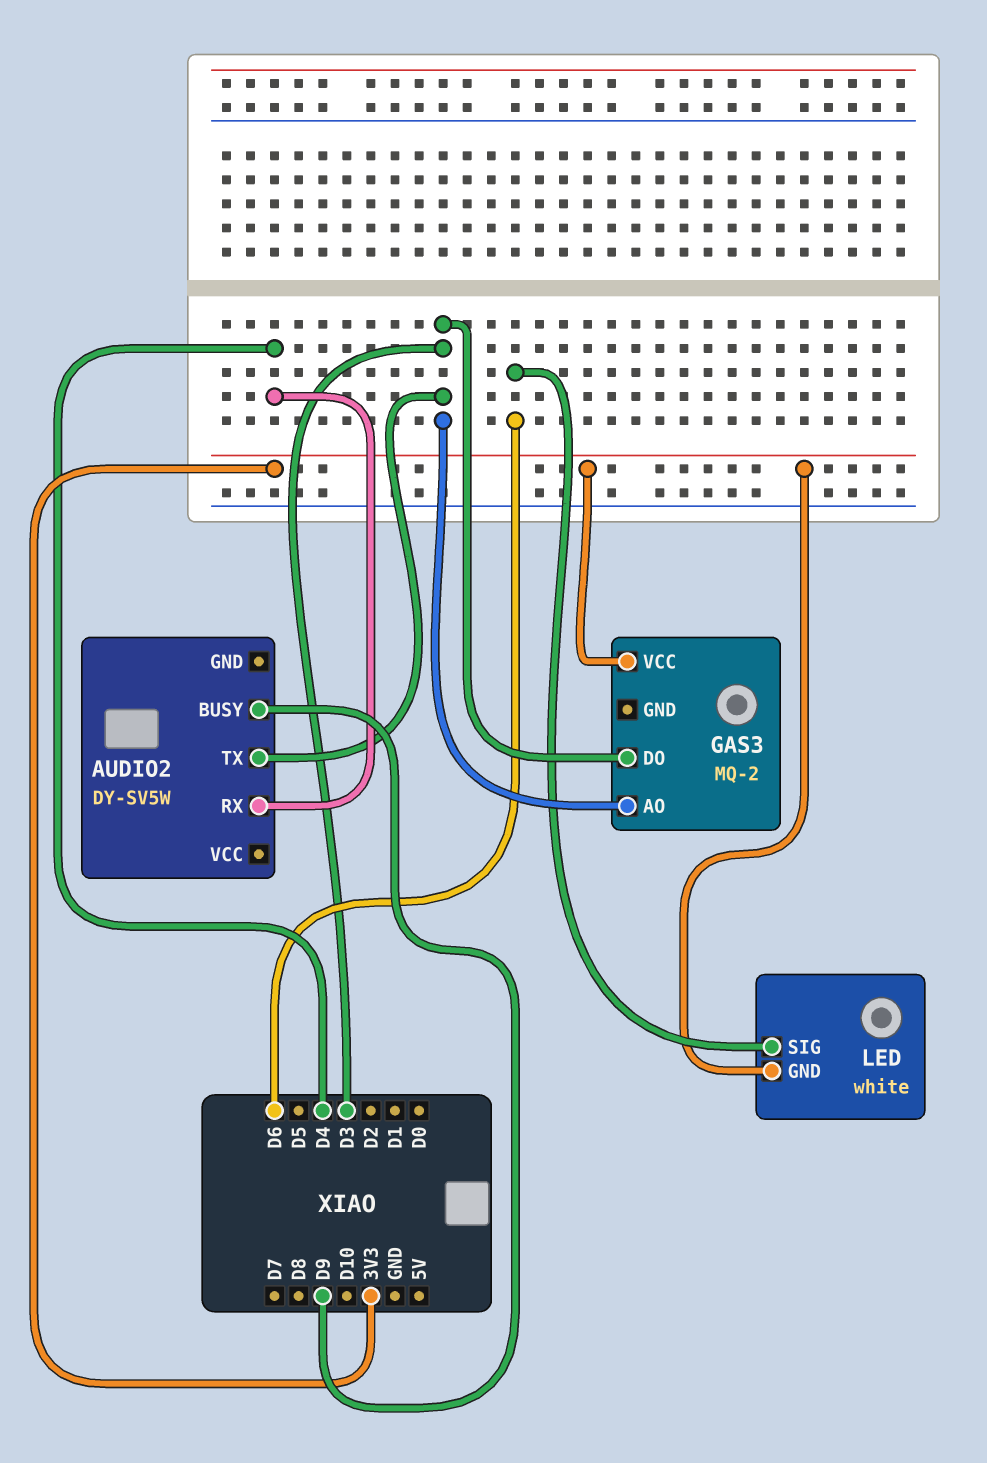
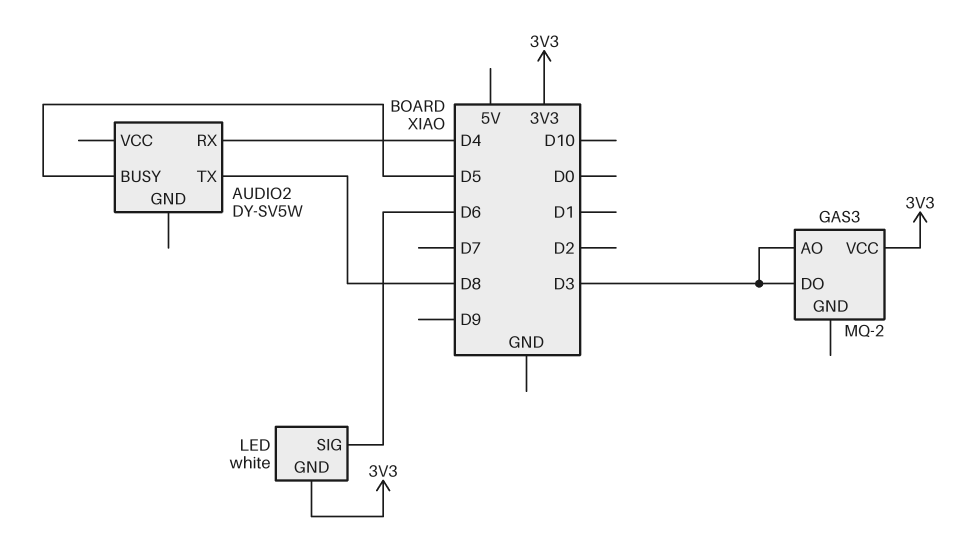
AUDIO2 pin BUSY: D9 -> D5
AUDIO2 pin TX: D3 -> D8

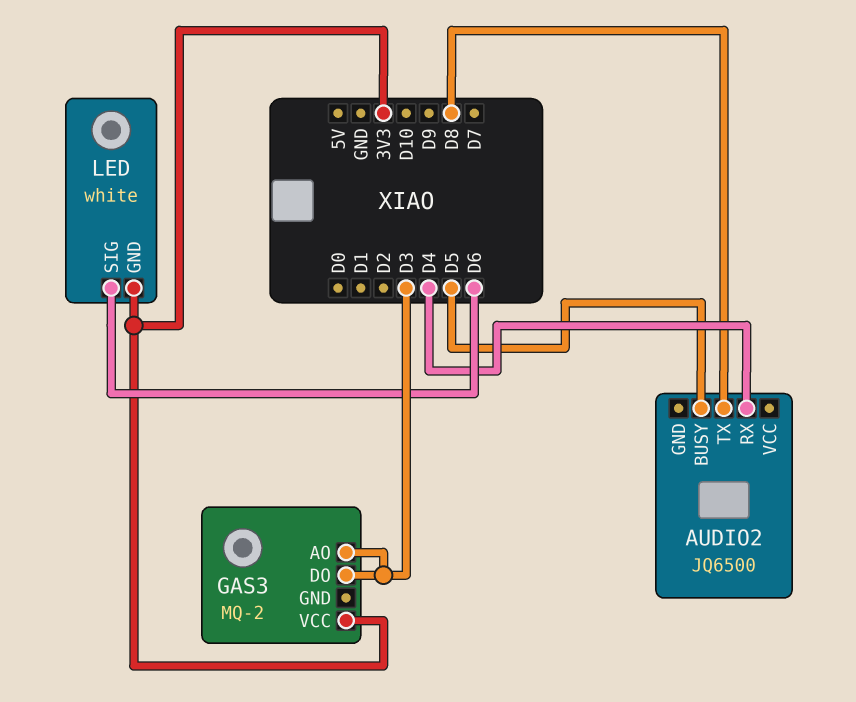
AUDIO2: DY-SV5W -> JQ6500

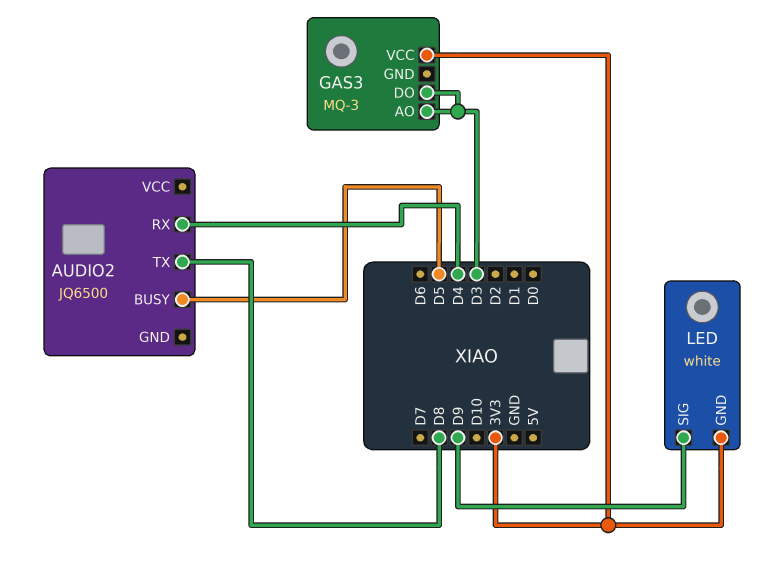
GAS3: MQ-2 -> MQ-3
LED pin SIG: D6 -> D9

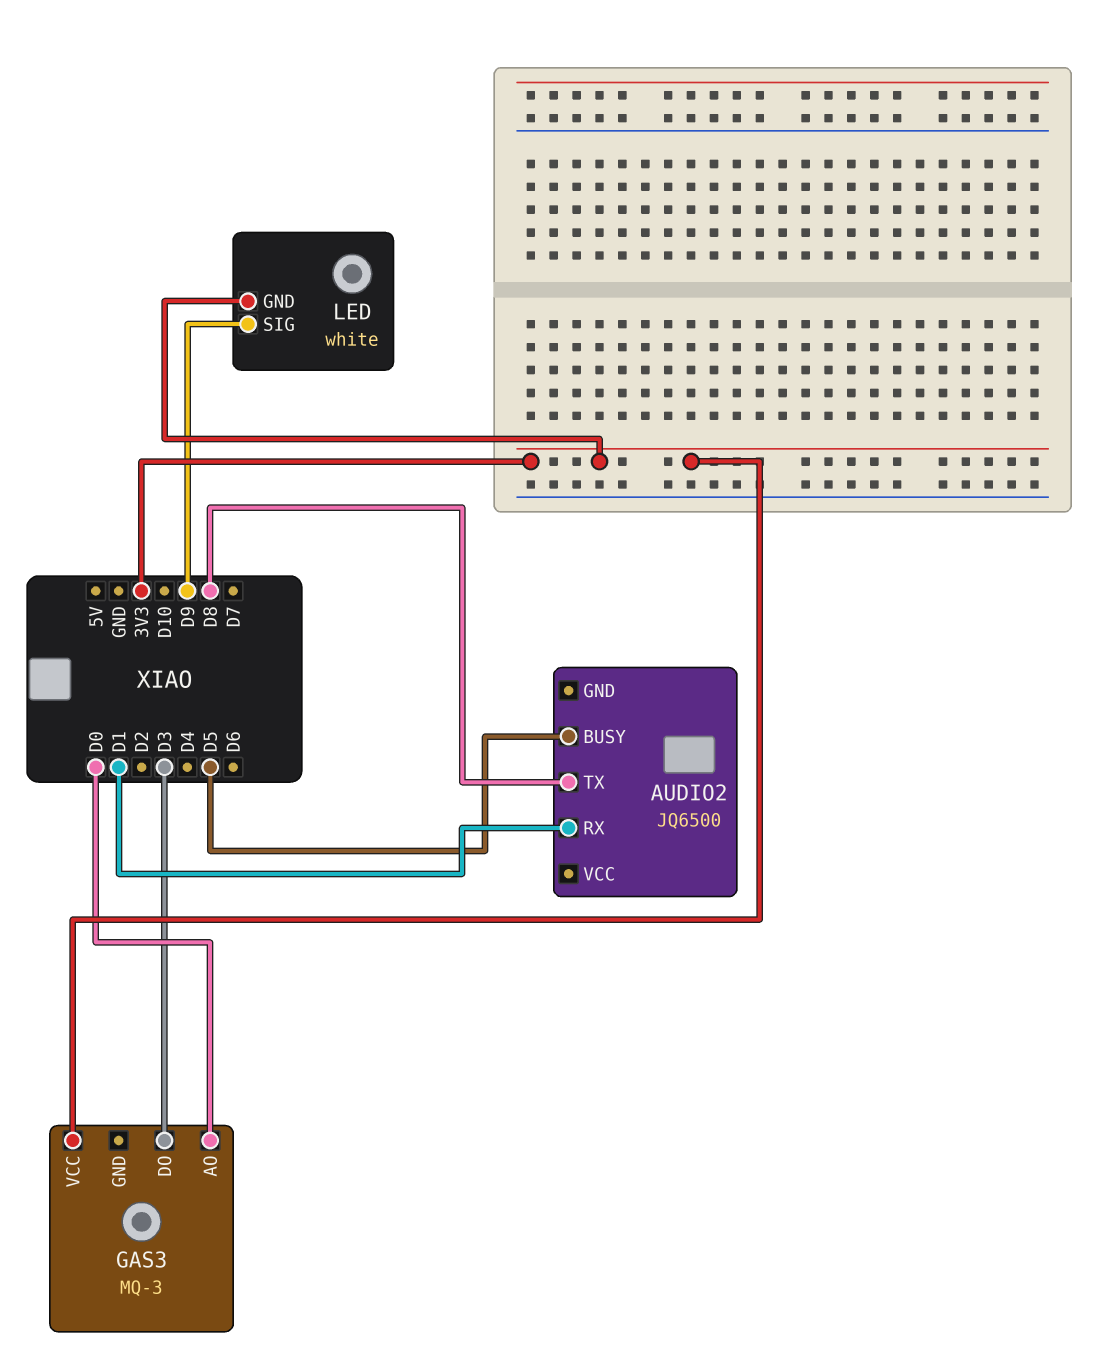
AUDIO2 pin RX: D4 -> D1
GAS3 pin AO: D3 -> D0

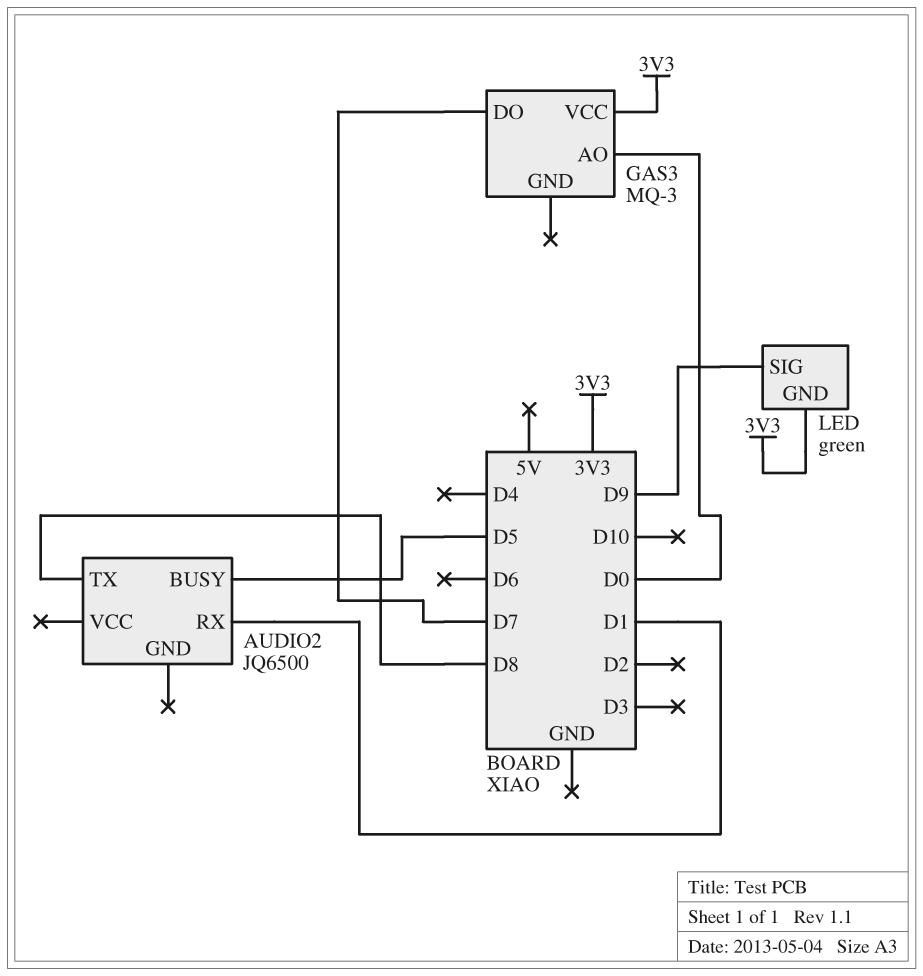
GAS3 pin DO: D3 -> D7
LED: white -> green

